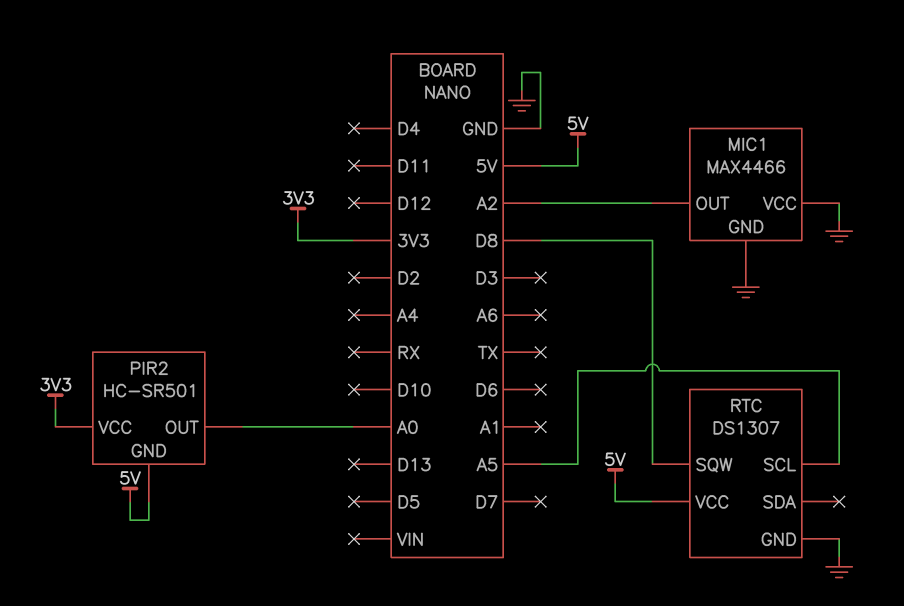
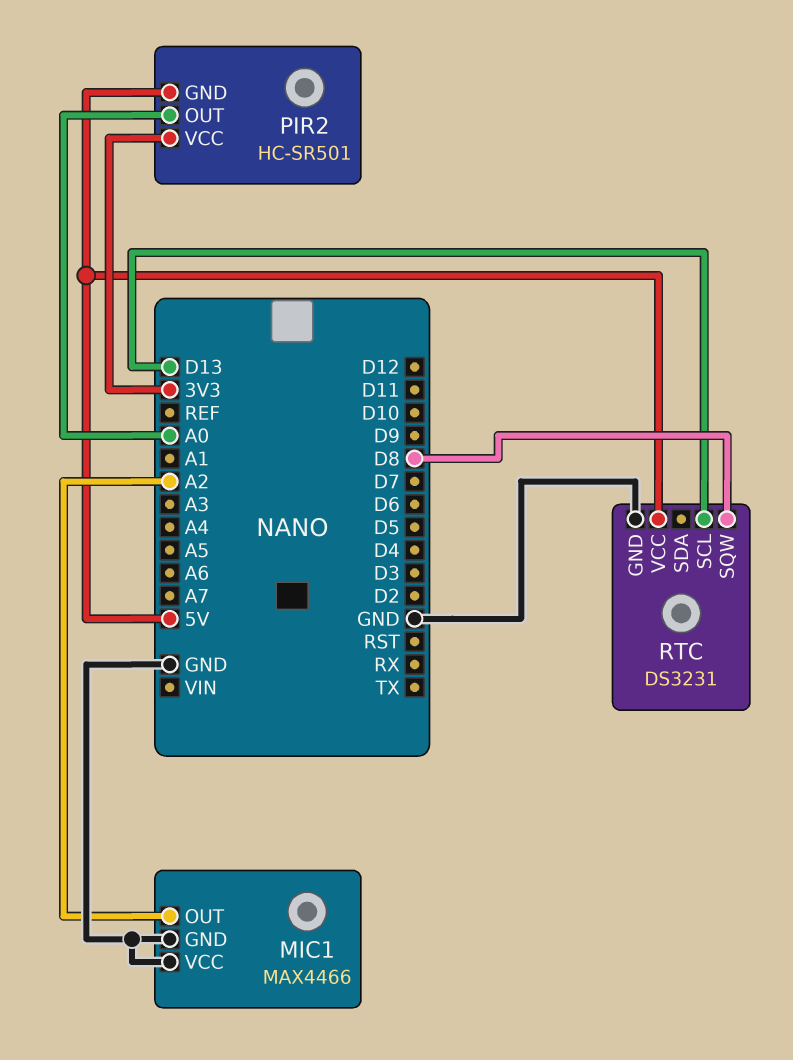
RTC: DS1307 -> DS3231
RTC pin SCL: A5 -> D13

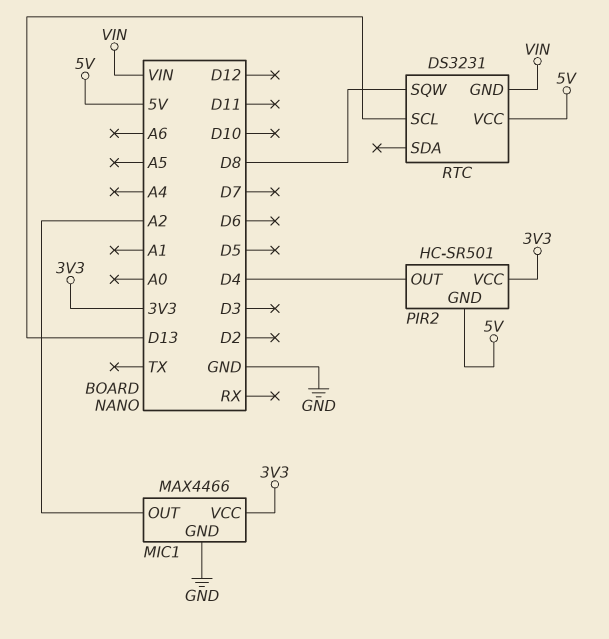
MIC1 pin VCC: GND -> 3V3
PIR2 pin OUT: A0 -> D4
RTC pin GND: GND -> VIN

